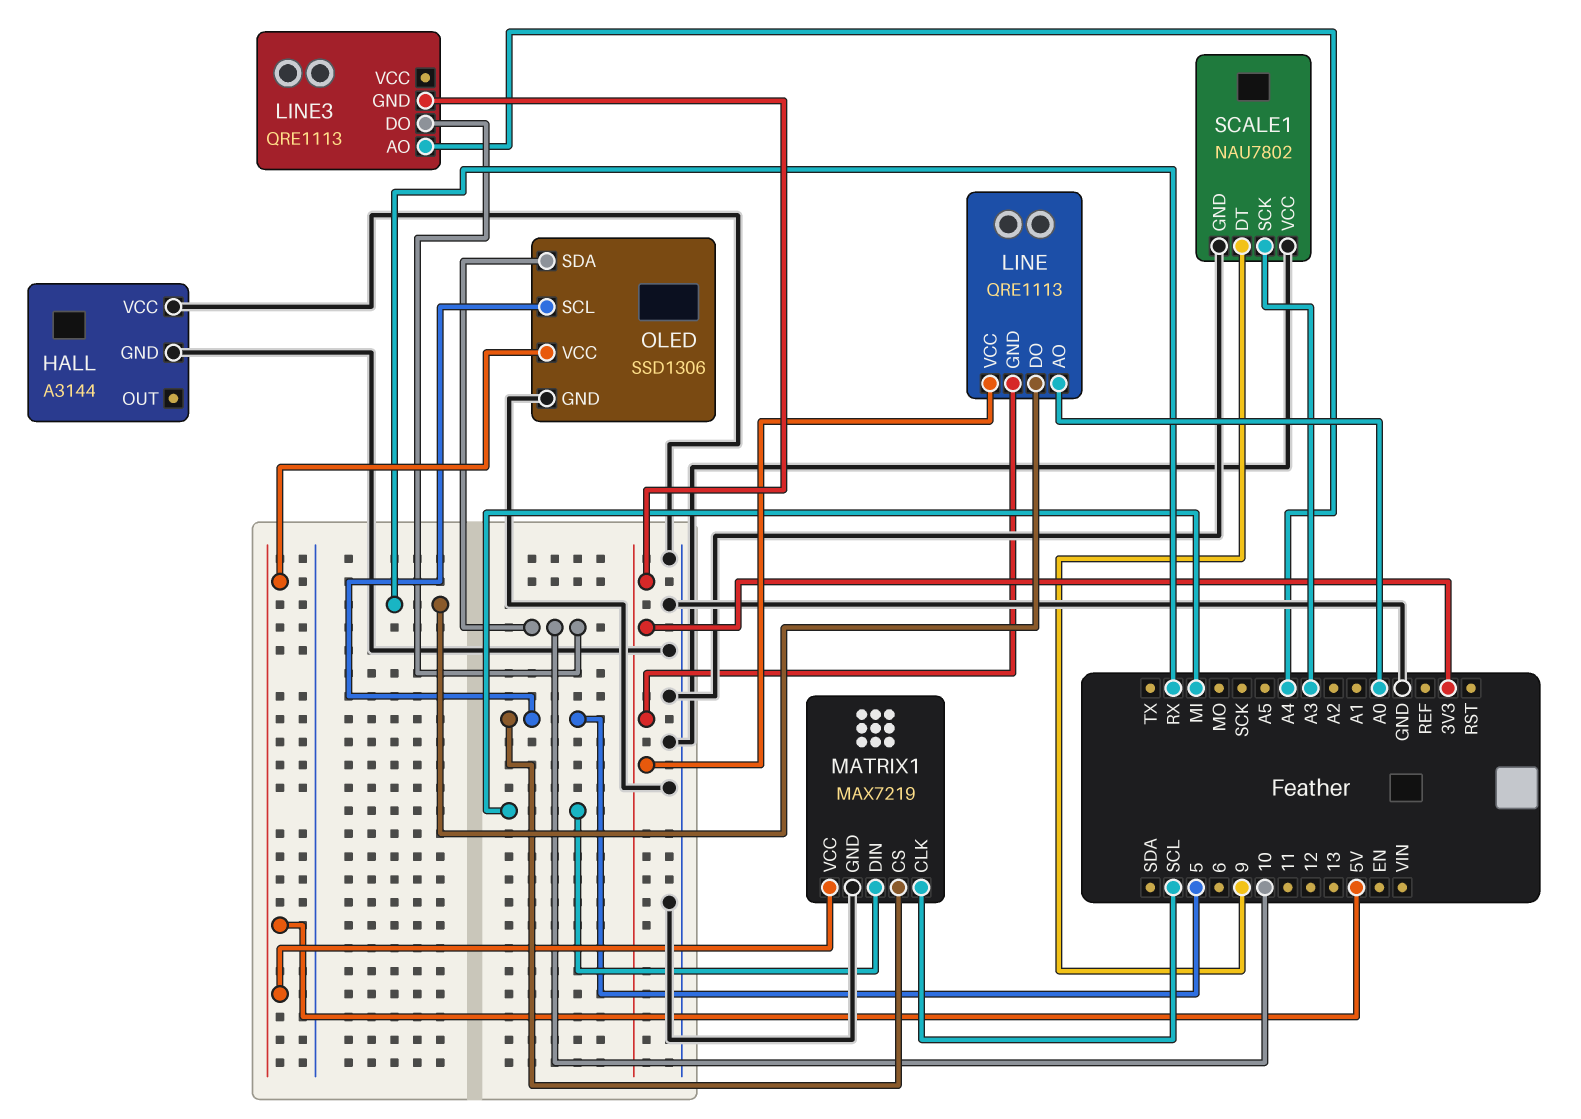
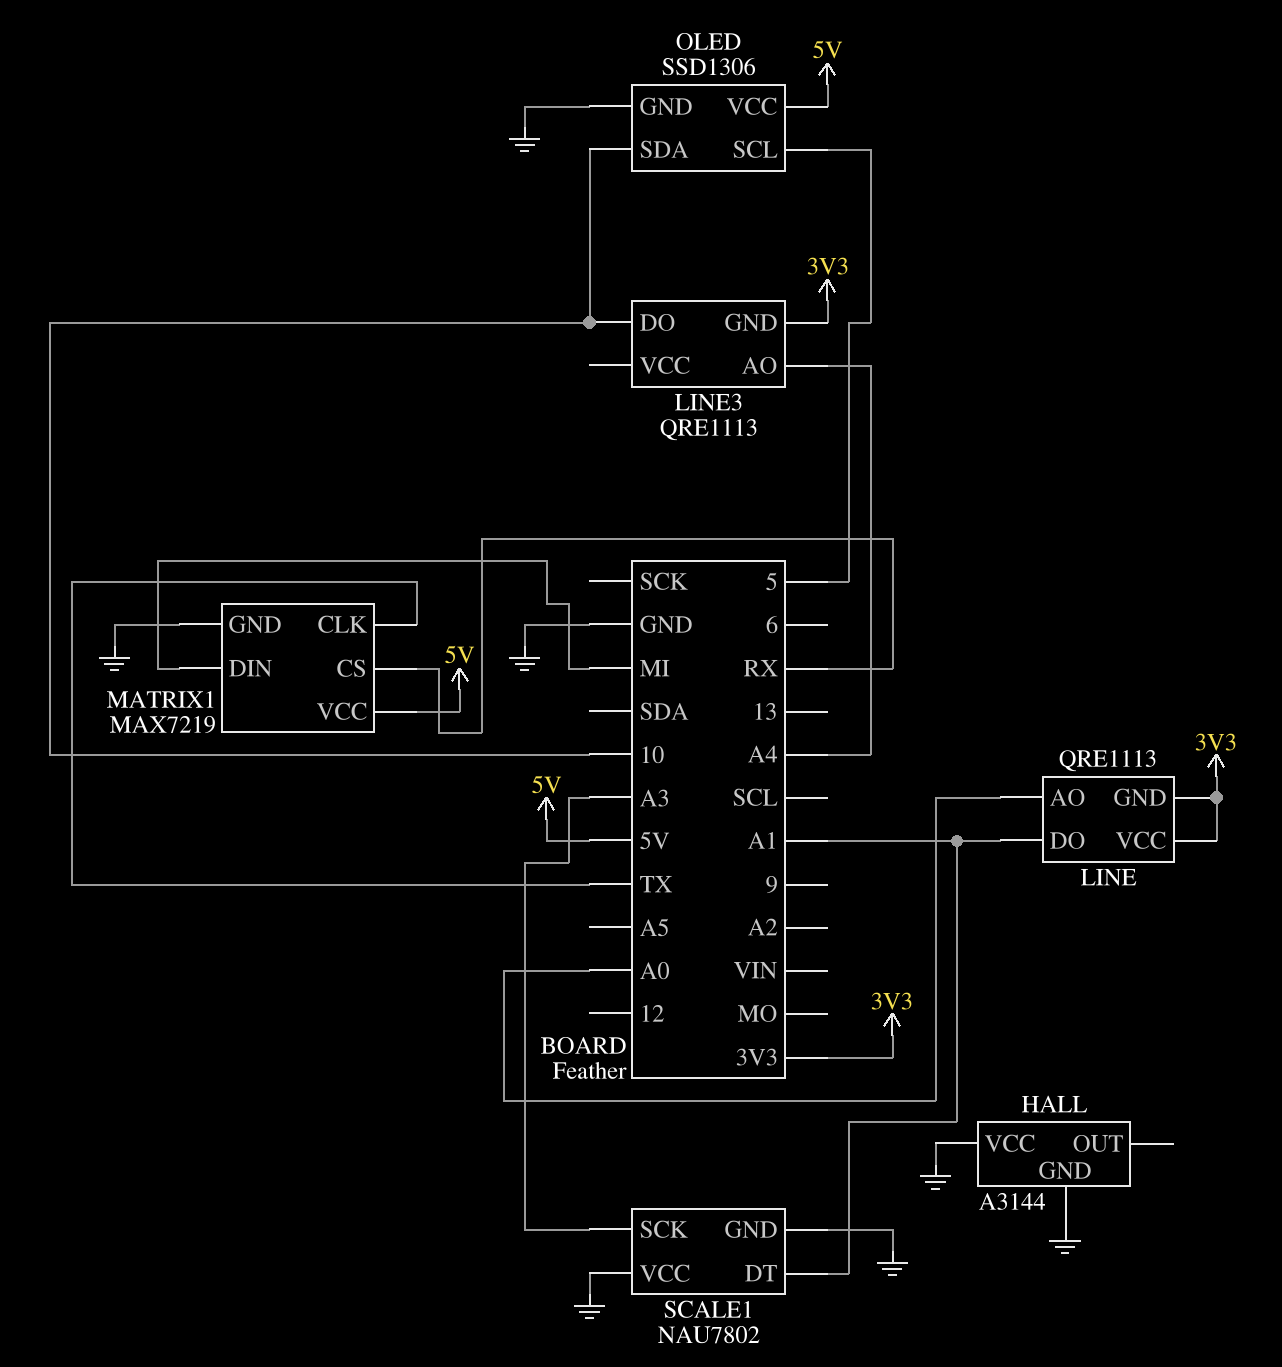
LINE pin DO: RX -> A1
MATRIX1 pin CLK: SCL -> TX
MATRIX1 pin CS: 5 -> RX
SCALE1 pin DT: 9 -> A1

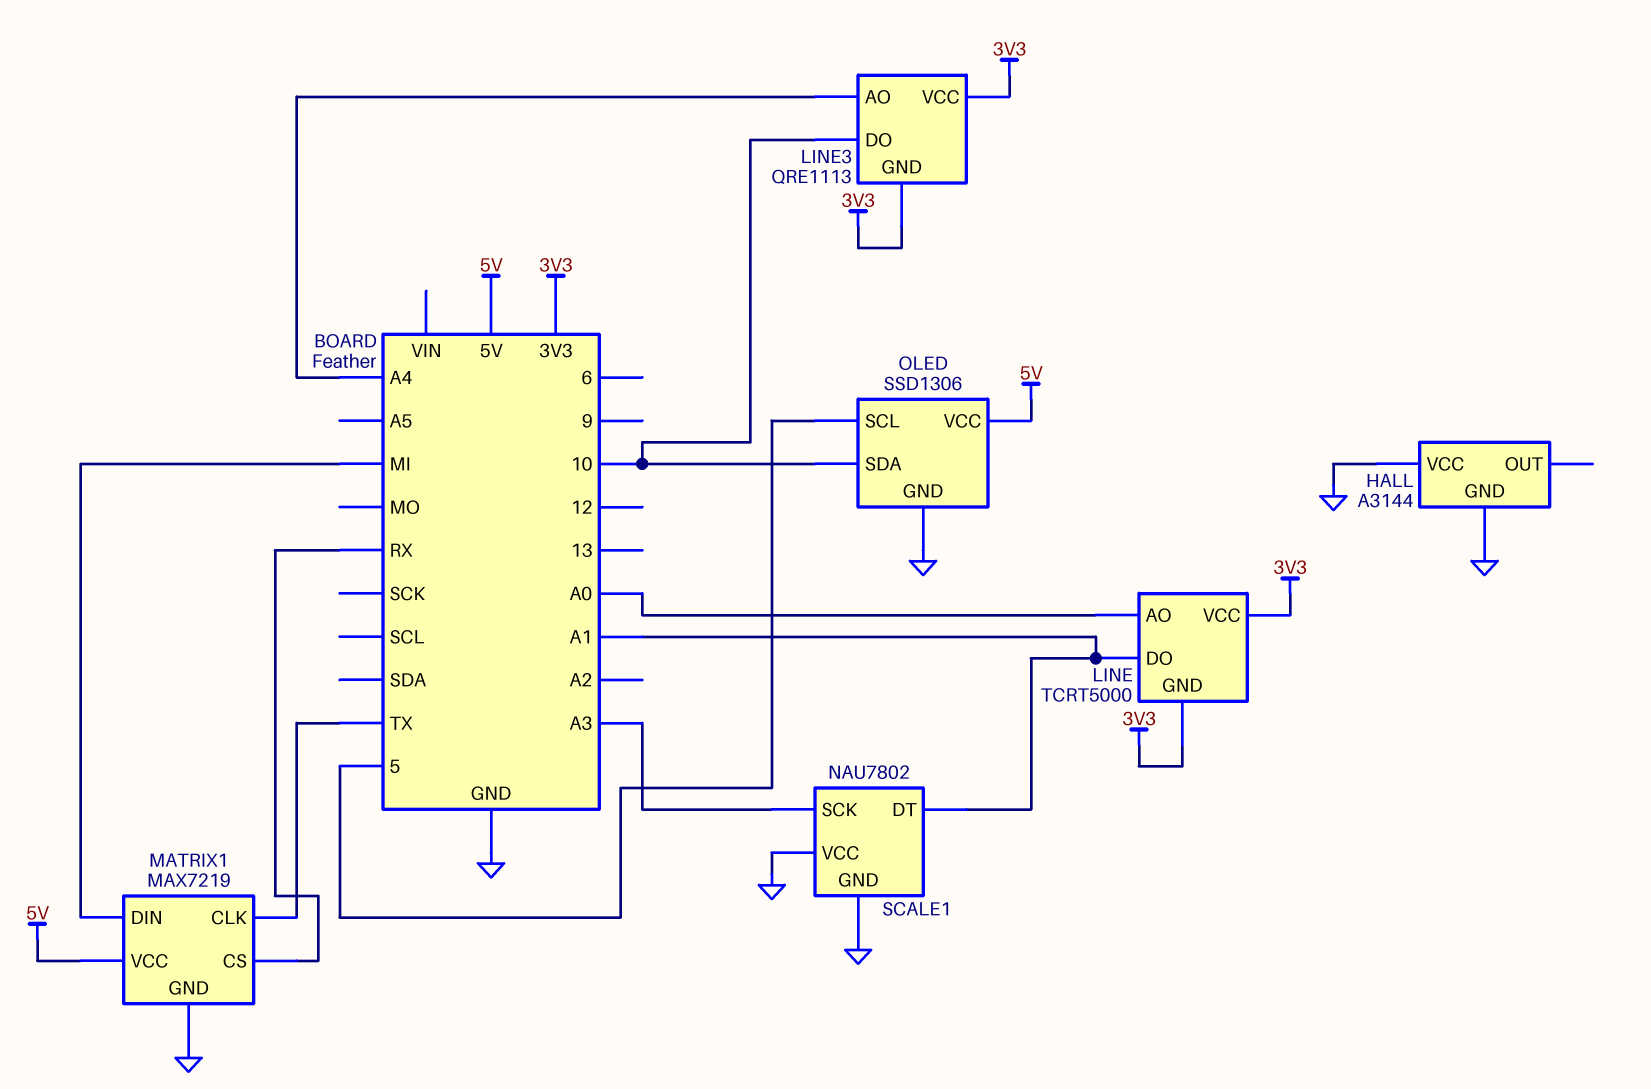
LINE: QRE1113 -> TCRT5000
LINE3 pin VCC: none -> 3V3

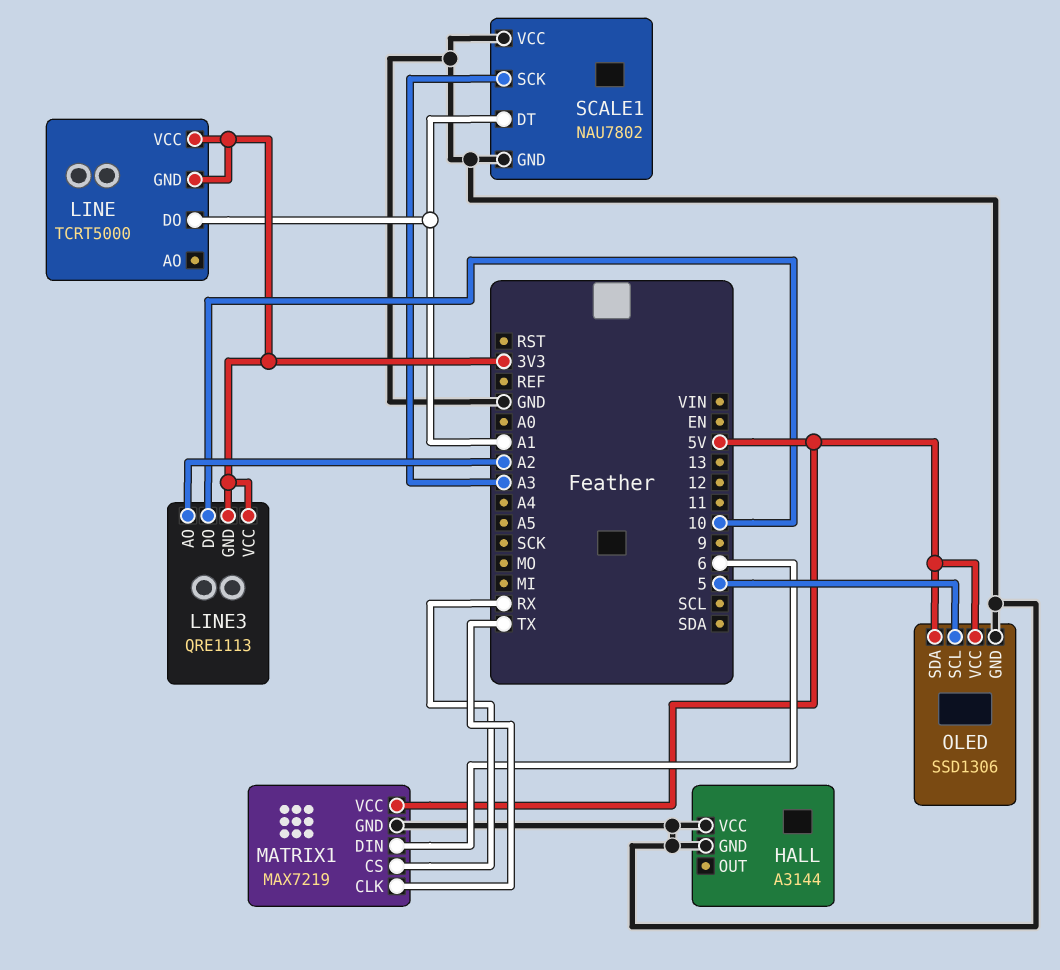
LINE pin AO: A0 -> none
LINE3 pin AO: A4 -> A2
MATRIX1 pin DIN: MI -> 6
OLED pin SDA: 10 -> 5V

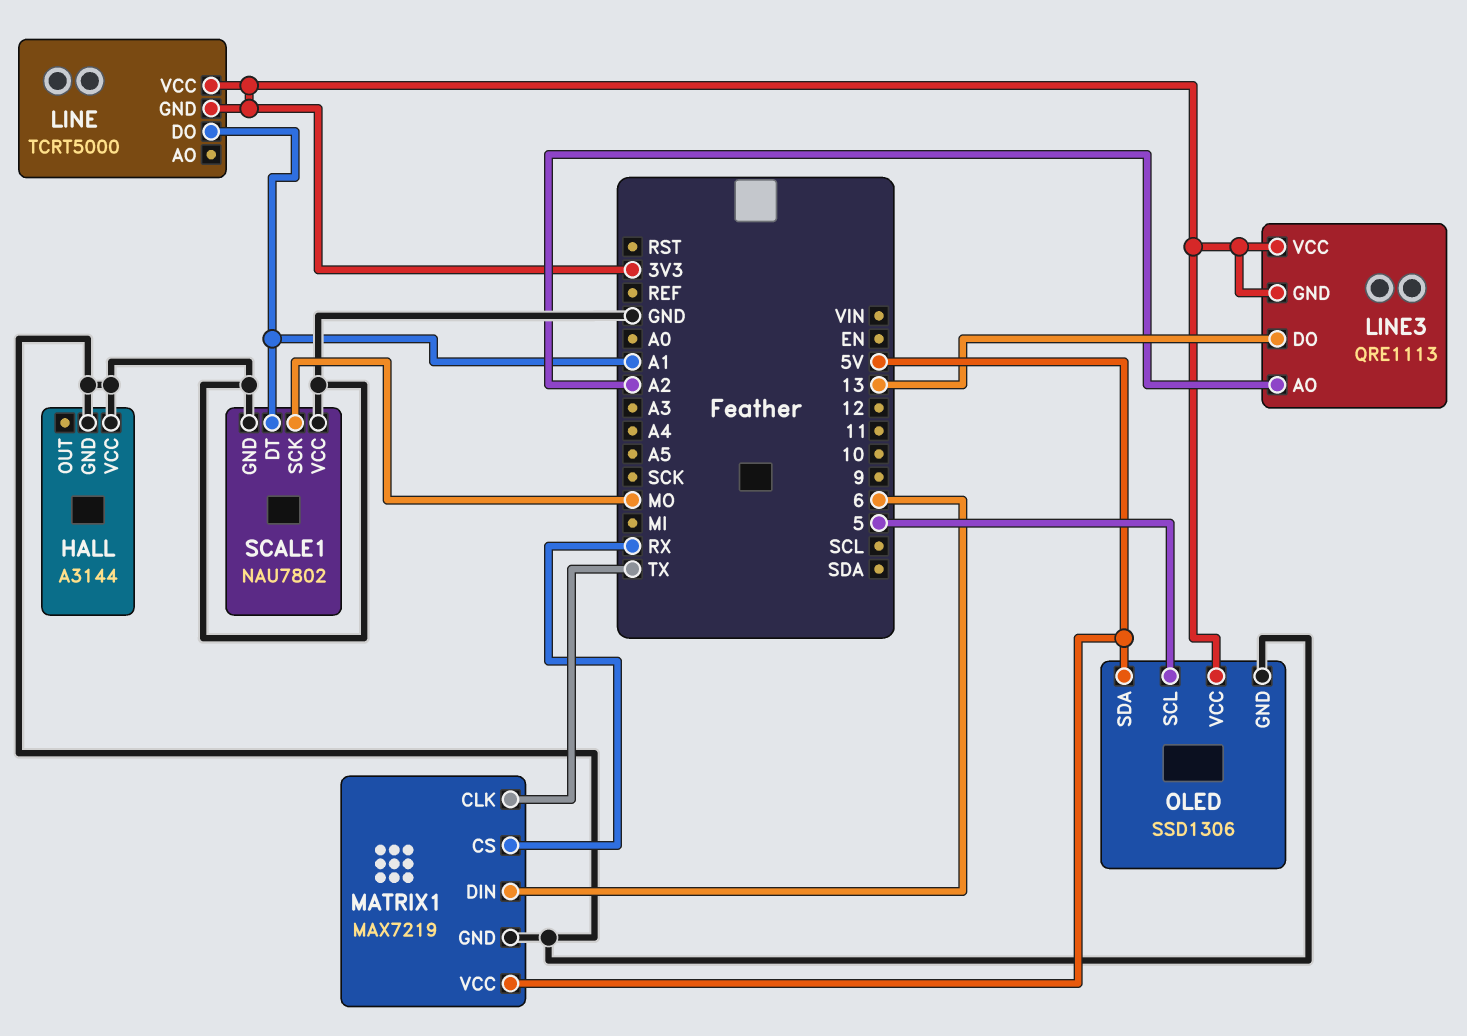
LINE3 pin DO: 10 -> 13
OLED pin VCC: 5V -> 3V3
SCALE1 pin SCK: A3 -> MO

